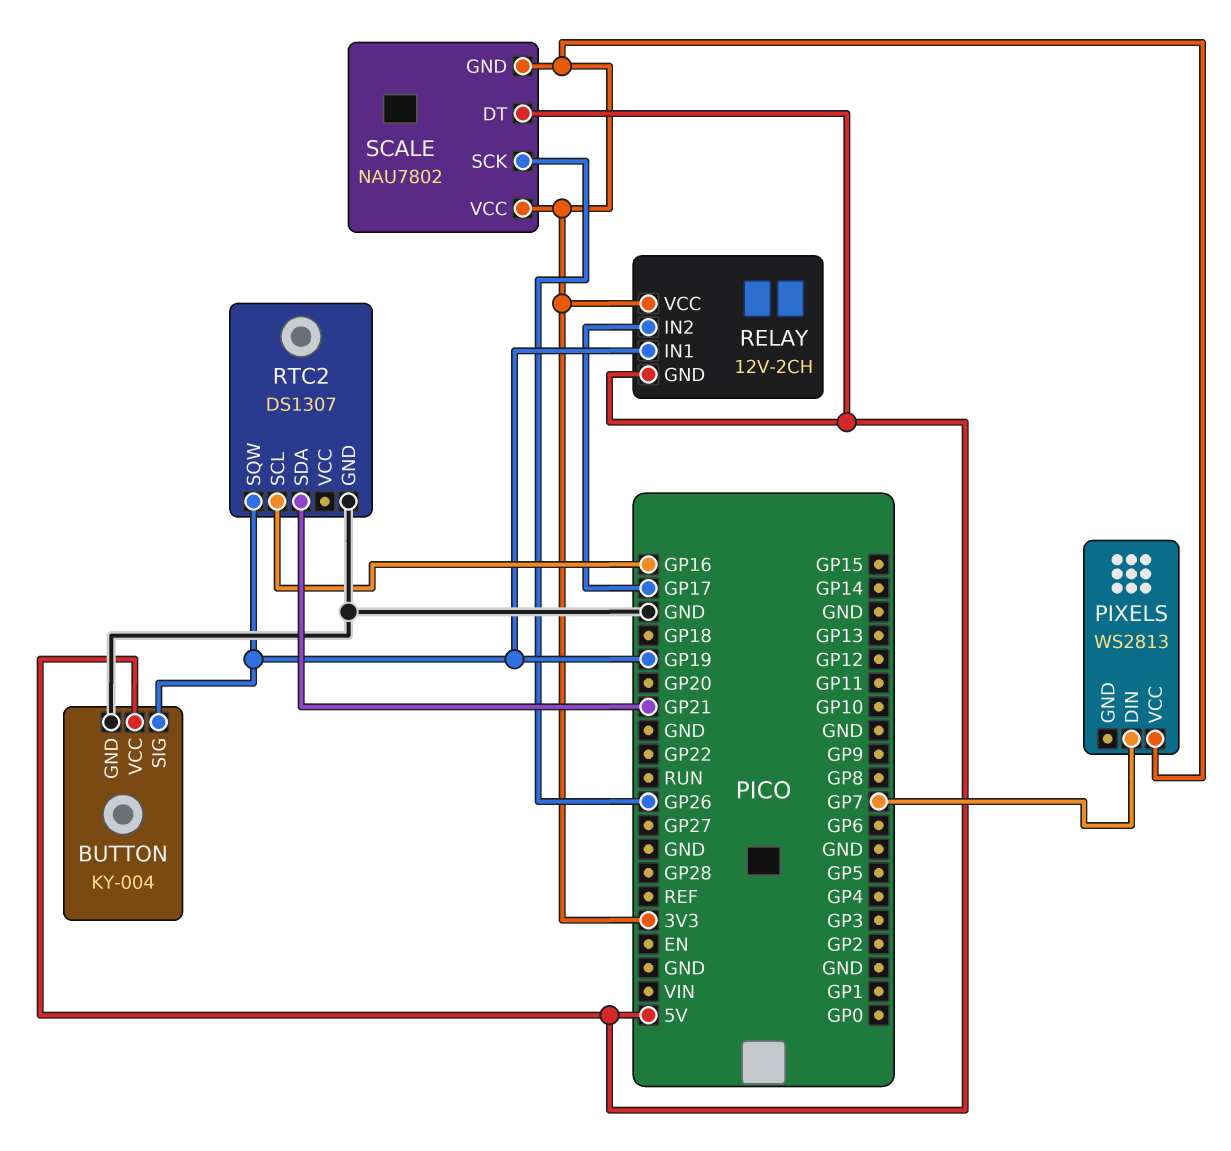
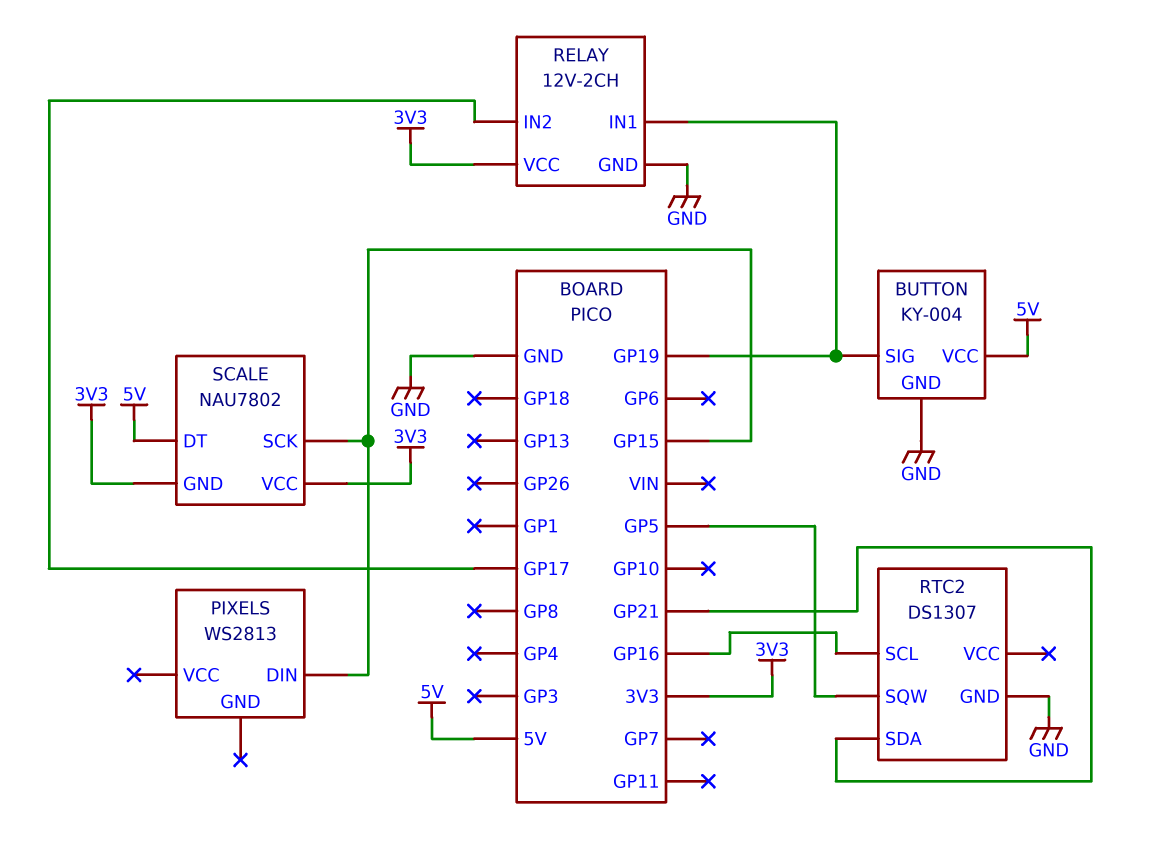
PIXELS pin DIN: GP7 -> GP15
PIXELS pin VCC: 3V3 -> none
RELAY pin GND: 5V -> GND
RTC2 pin SQW: GP19 -> GP5
SCALE pin SCK: GP26 -> GP15

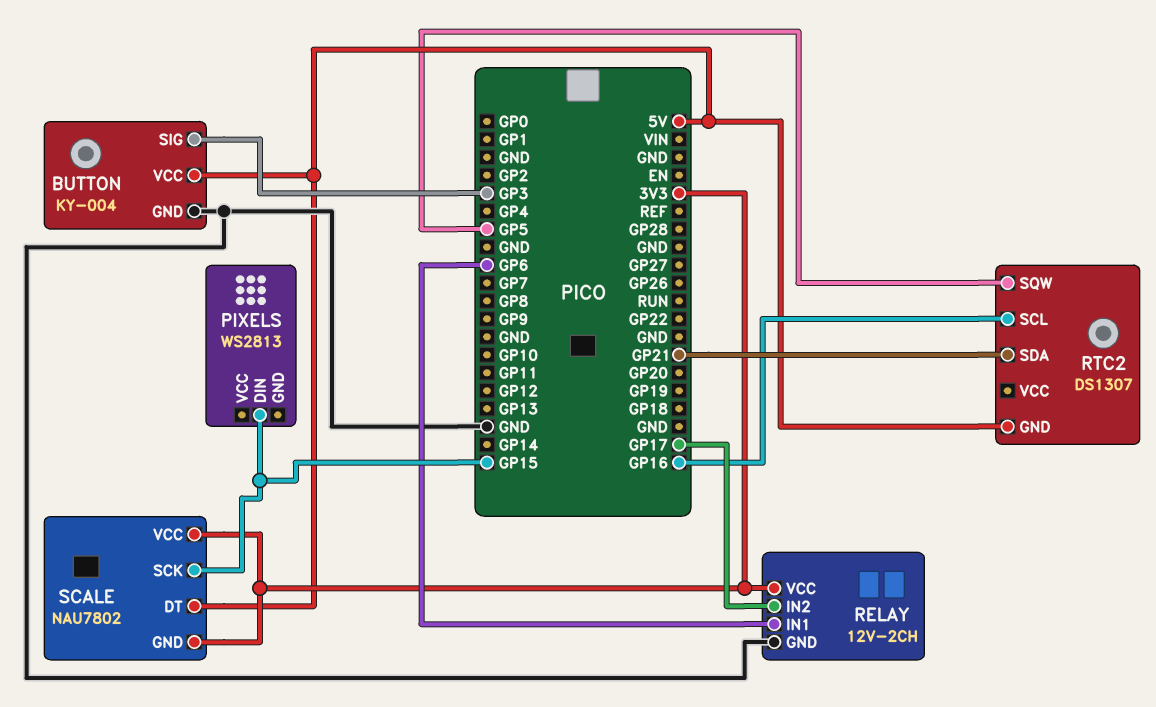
BUTTON pin SIG: GP19 -> GP3
RELAY pin IN1: GP19 -> GP6
RTC2 pin GND: GND -> 5V

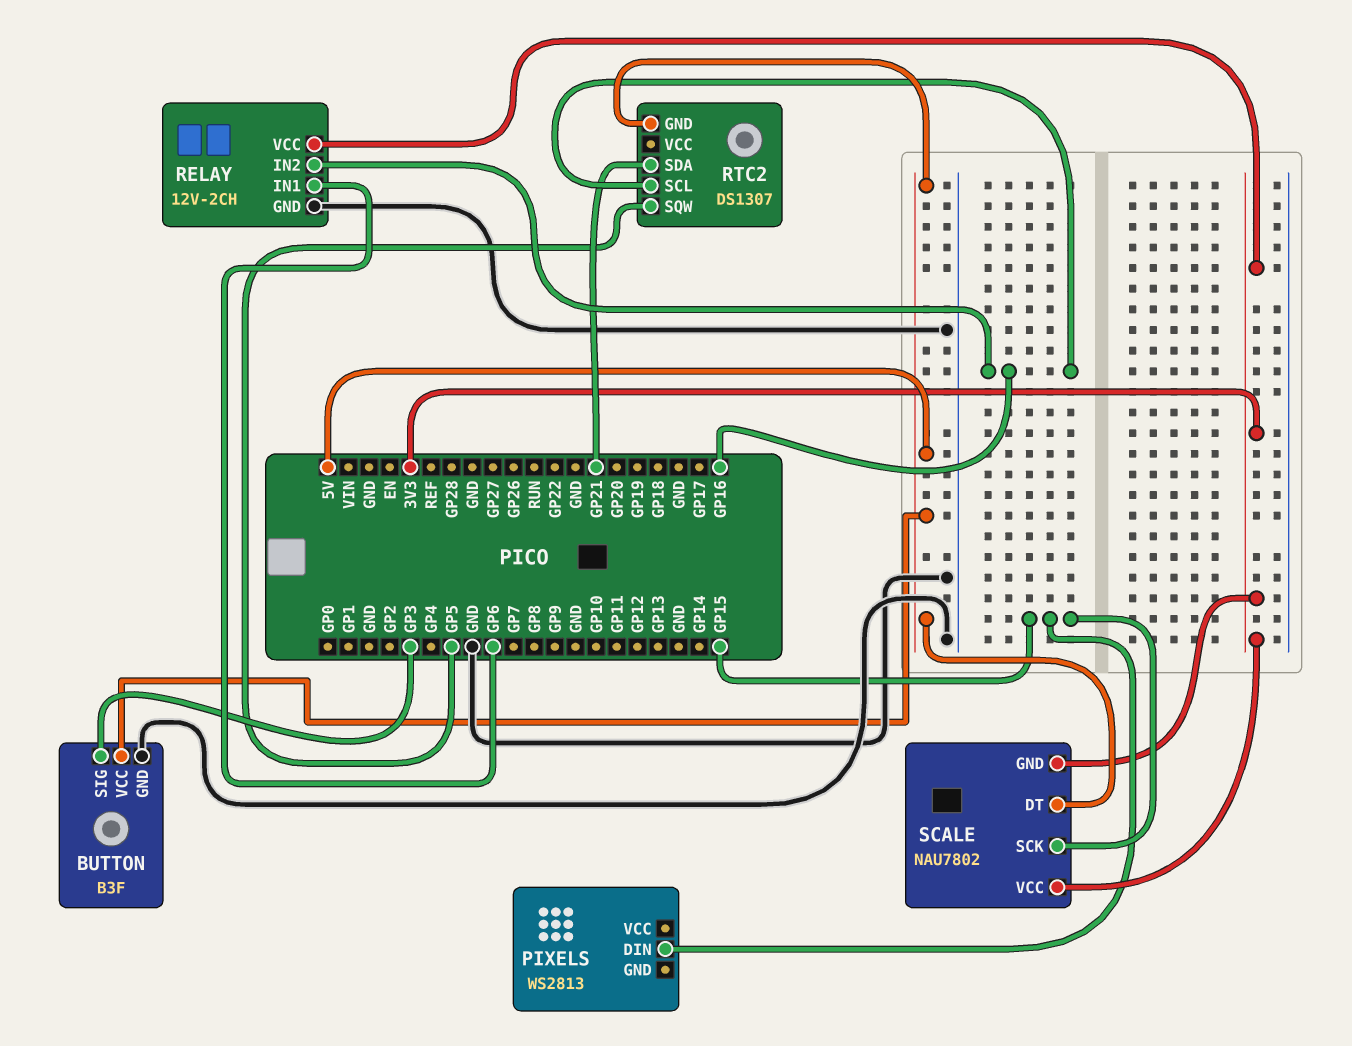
BUTTON: KY-004 -> B3F
RELAY pin IN2: GP17 -> GP16

